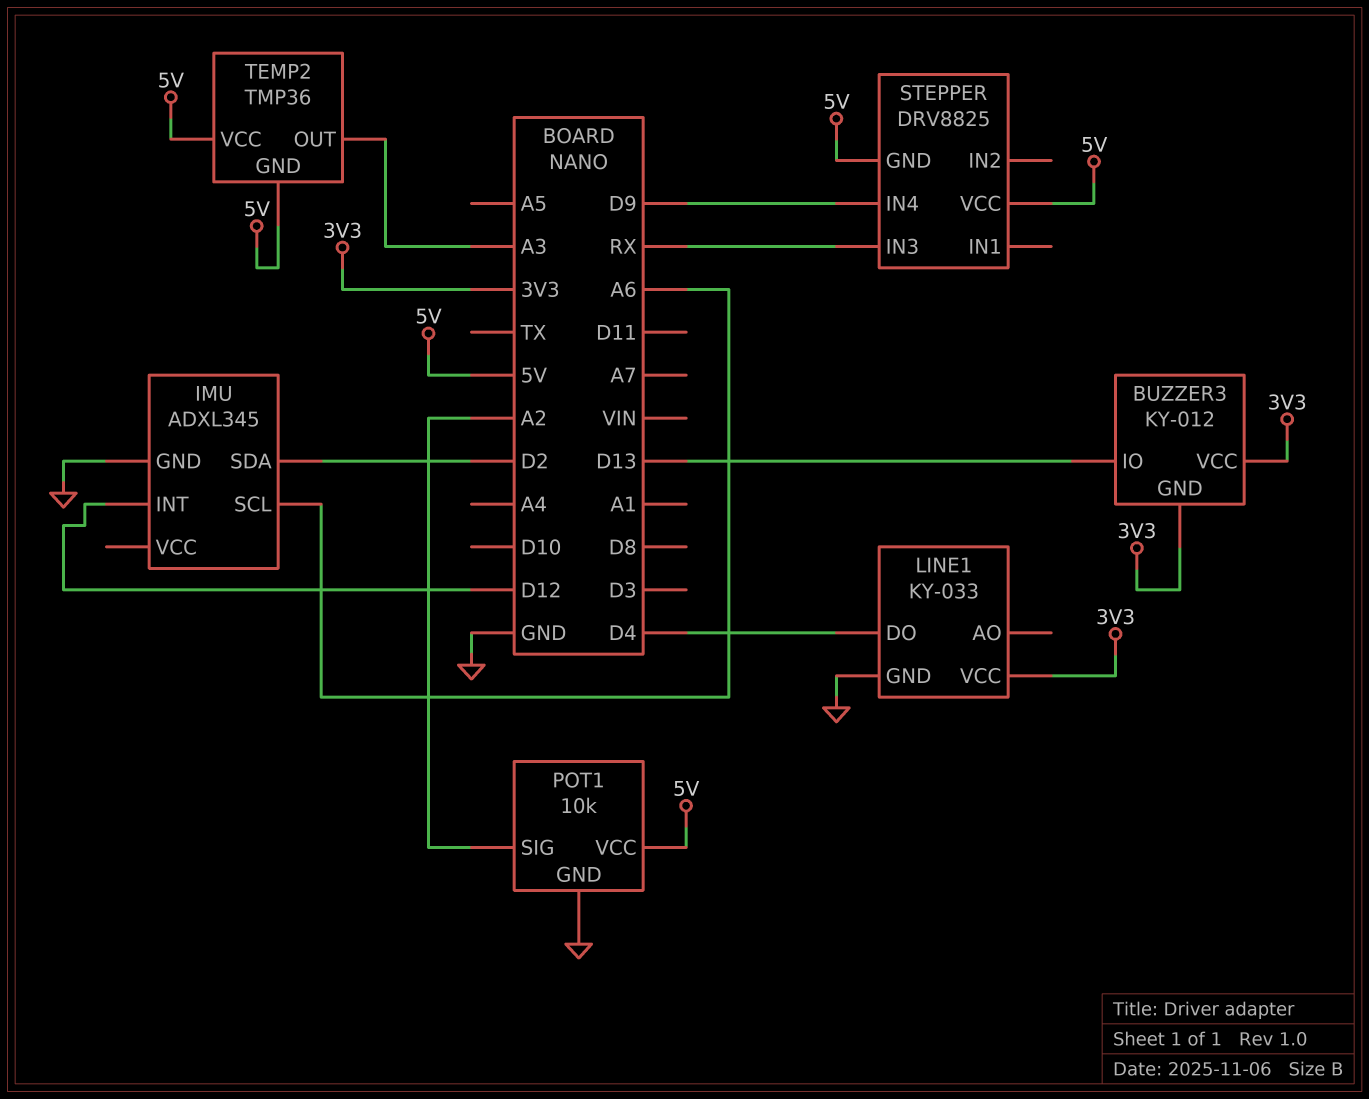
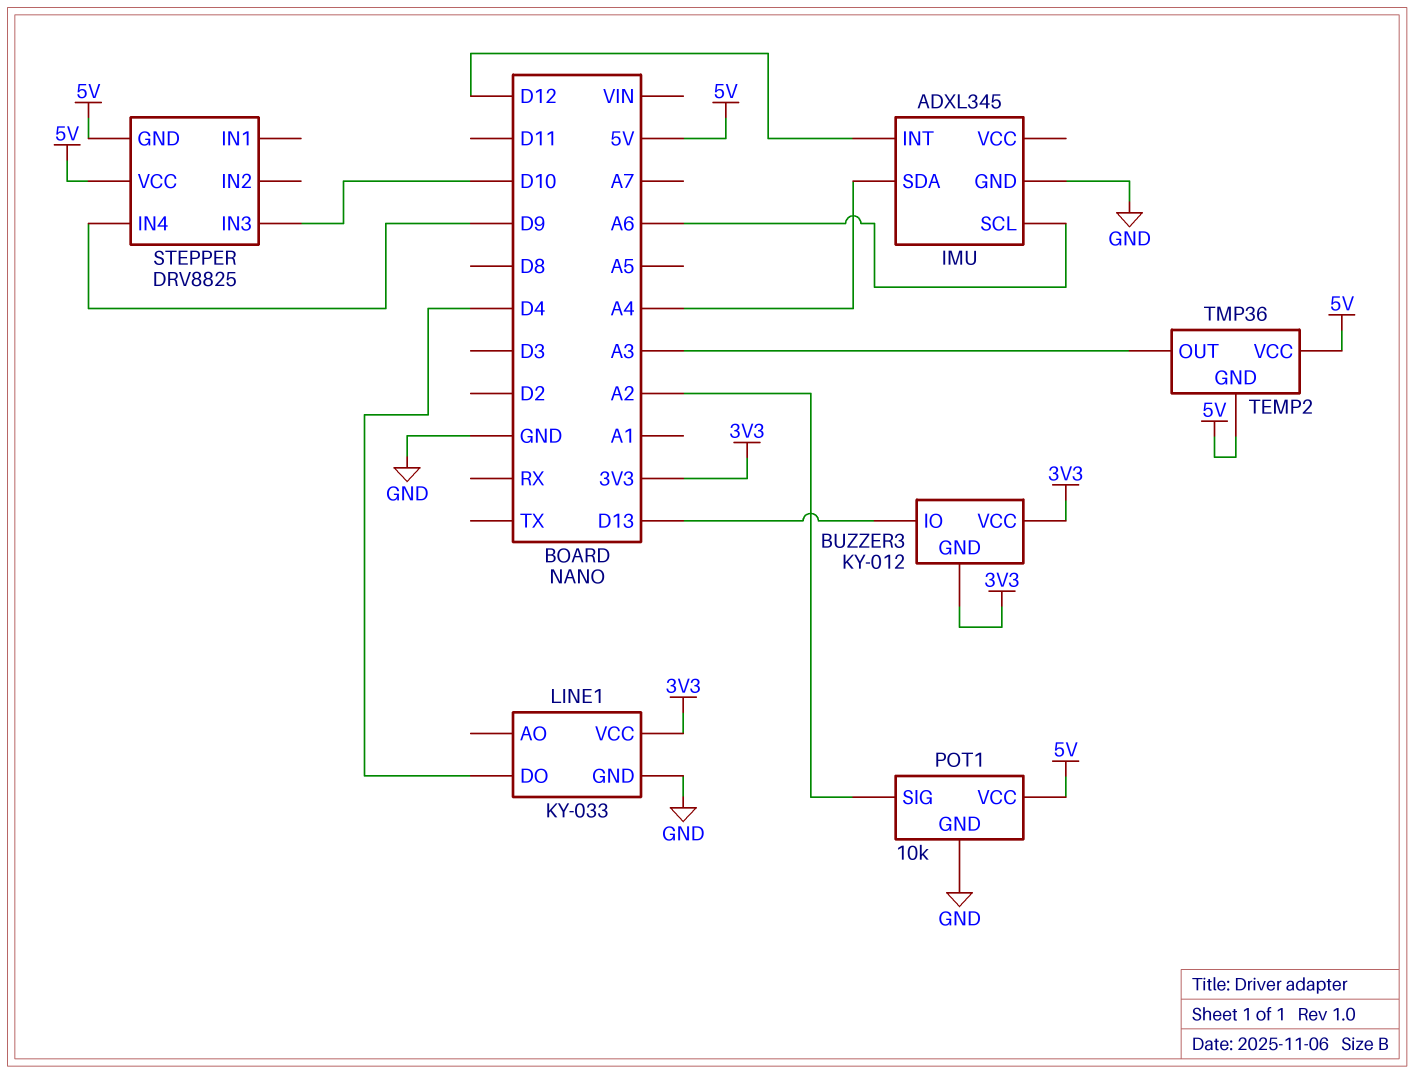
IMU pin SDA: D2 -> A4
STEPPER pin IN3: RX -> D10

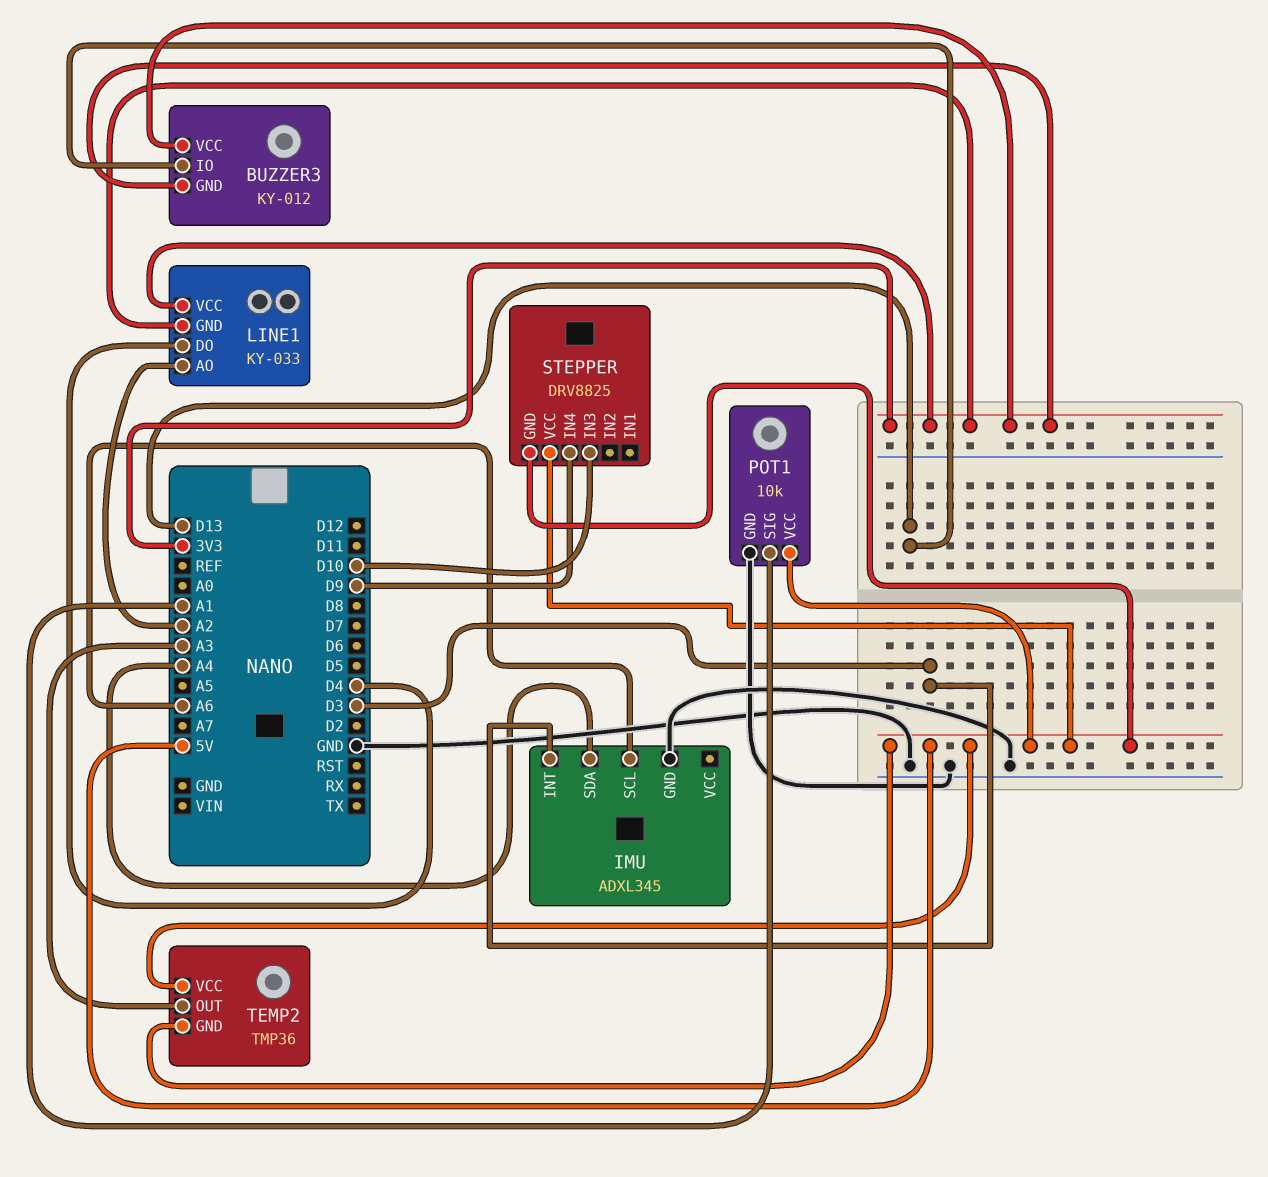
IMU pin INT: D12 -> D3
LINE1 pin AO: none -> A2
LINE1 pin GND: GND -> 3V3
POT1 pin SIG: A2 -> A1

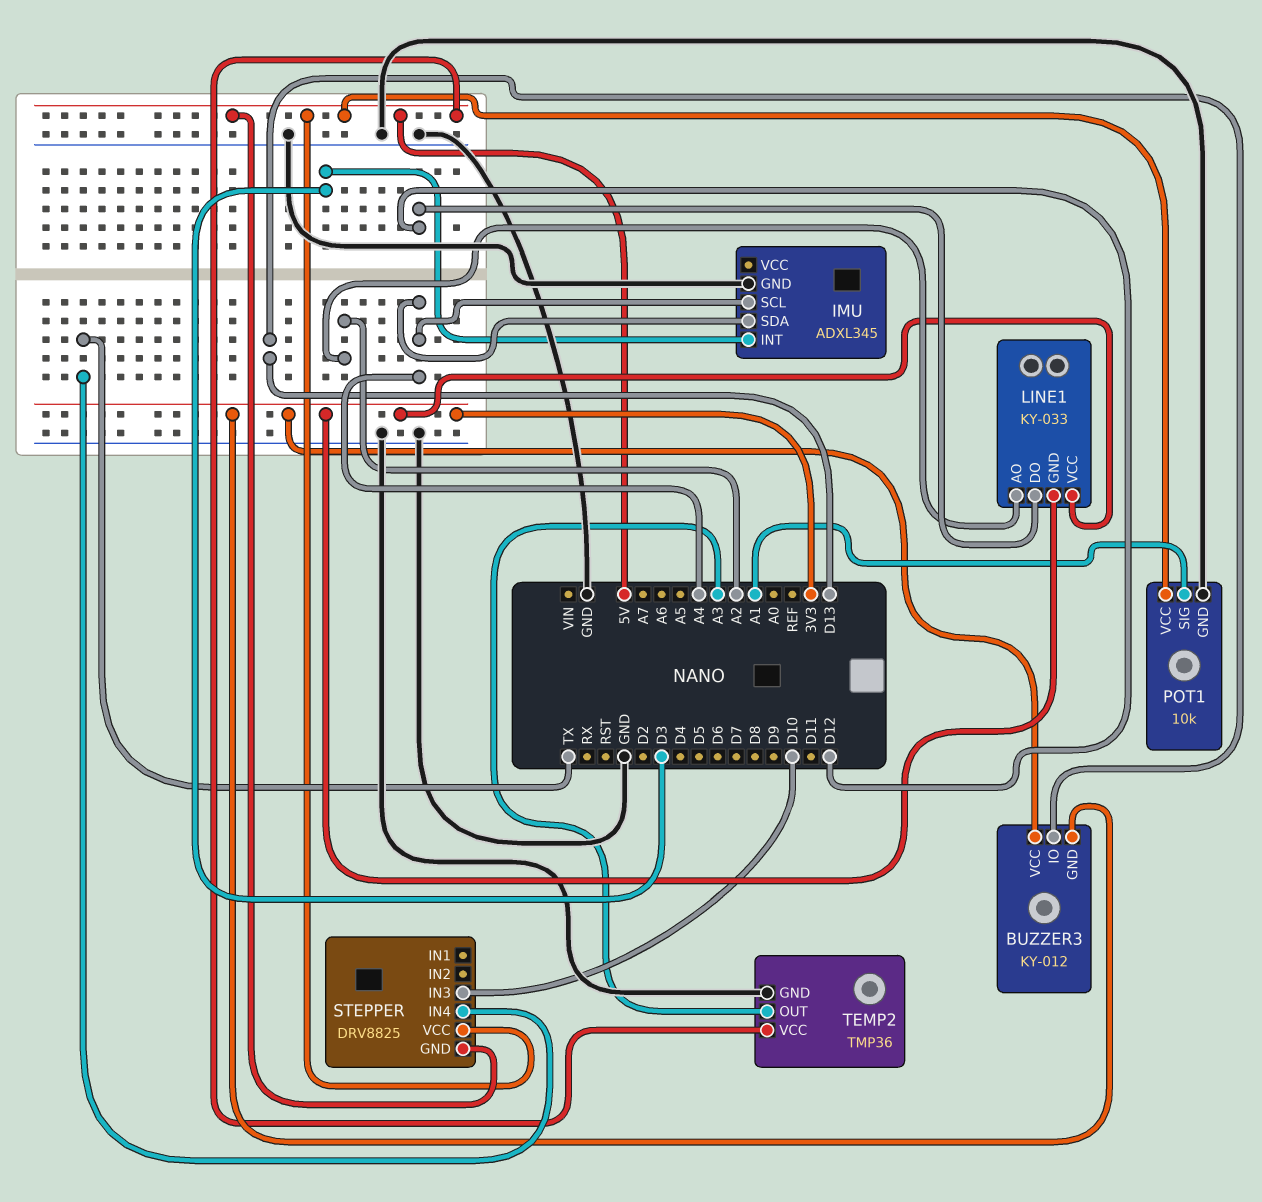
IMU pin SCL: A6 -> A4
LINE1 pin DO: D4 -> D12
STEPPER pin IN4: D9 -> TX
TEMP2 pin GND: 5V -> GND

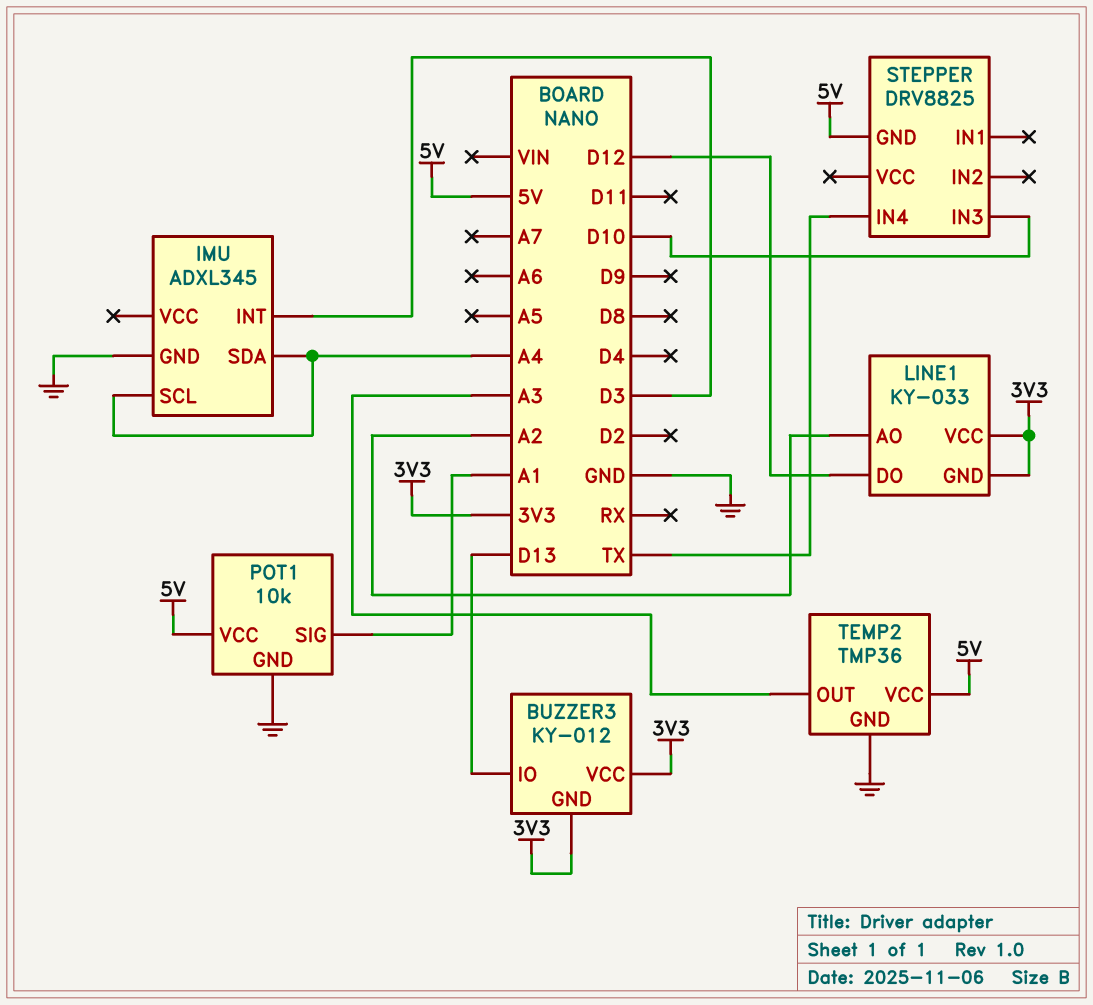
STEPPER pin VCC: 5V -> none

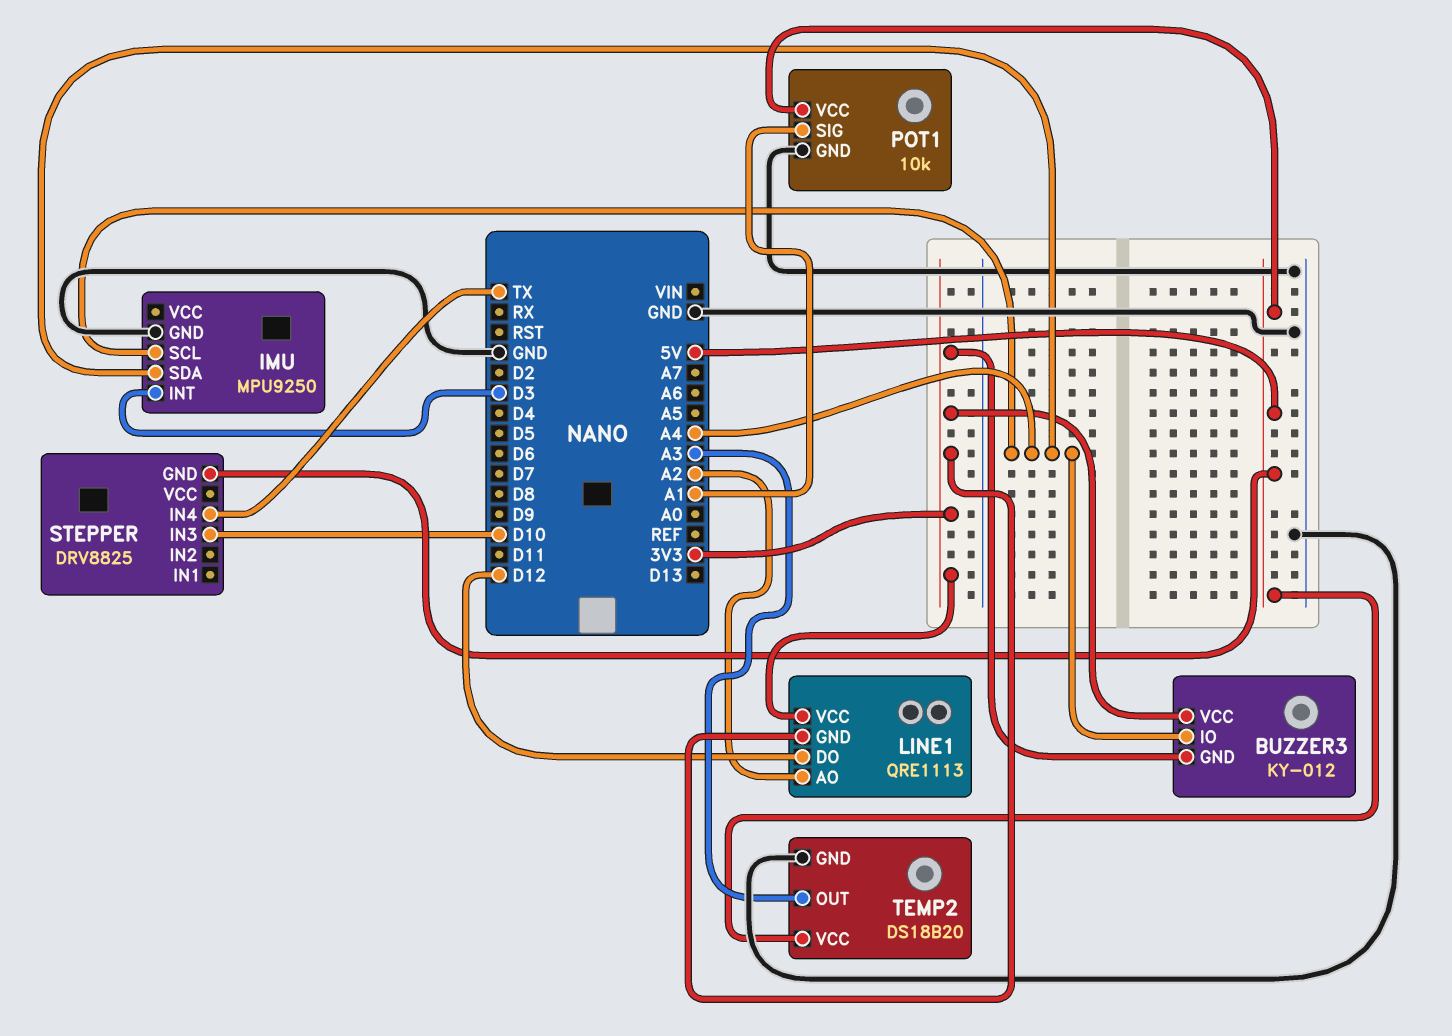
BUZZER3 pin IO: D13 -> A4
IMU: ADXL345 -> MPU9250
LINE1: KY-033 -> QRE1113
TEMP2: TMP36 -> DS18B20

